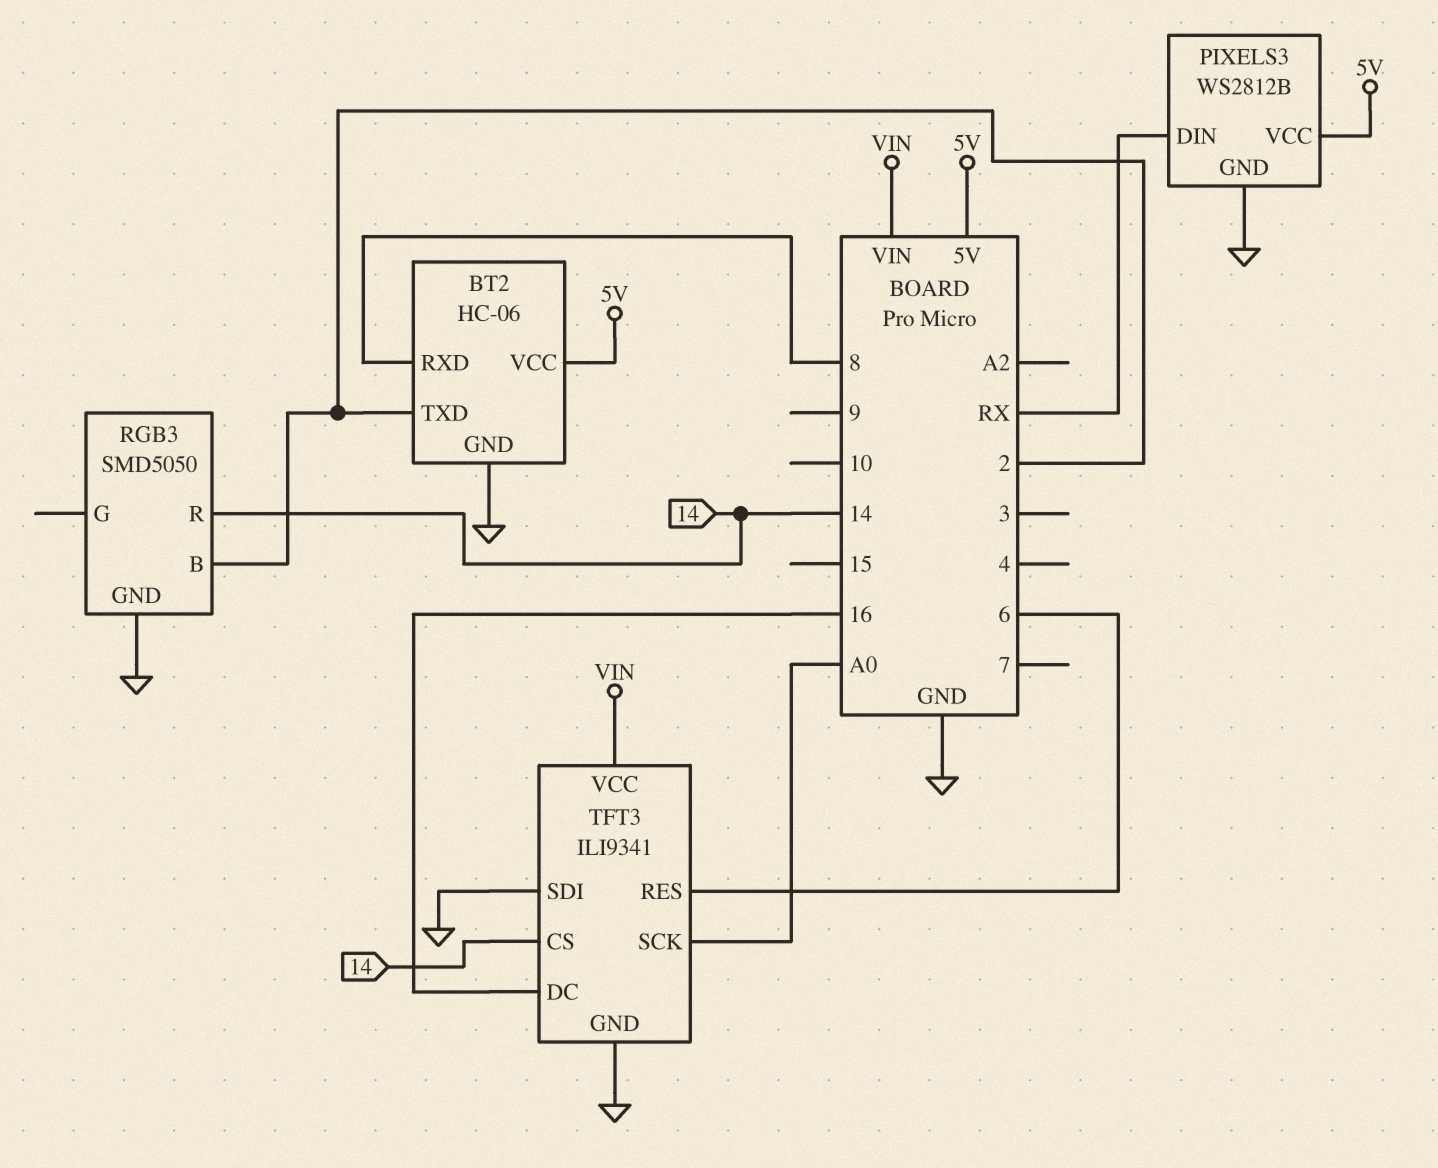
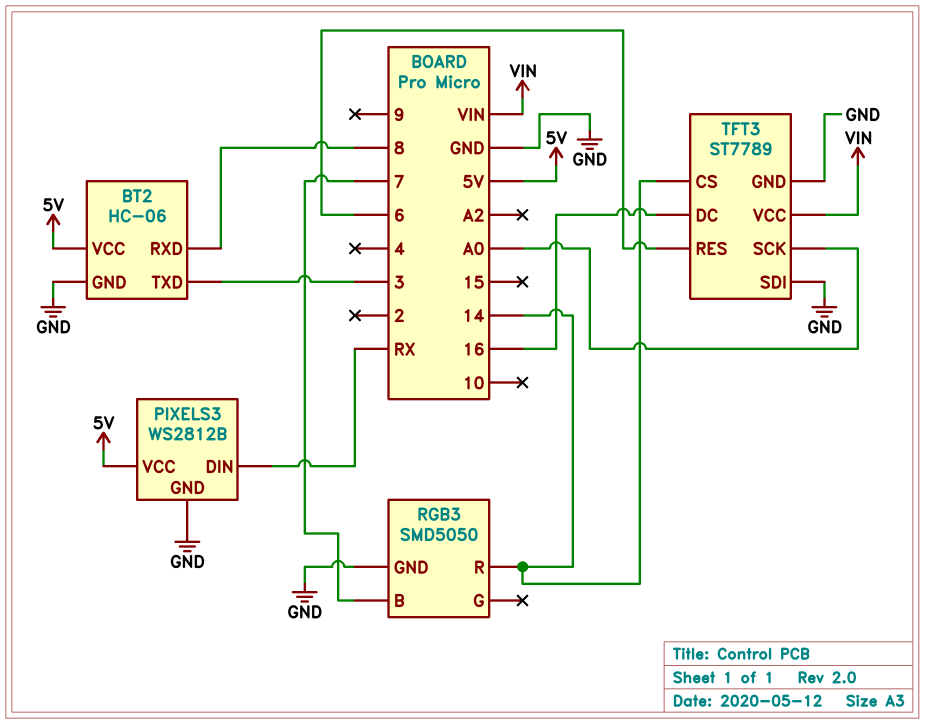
BT2 pin TXD: 2 -> 3
RGB3 pin B: 2 -> 7
TFT3: ILI9341 -> ST7789

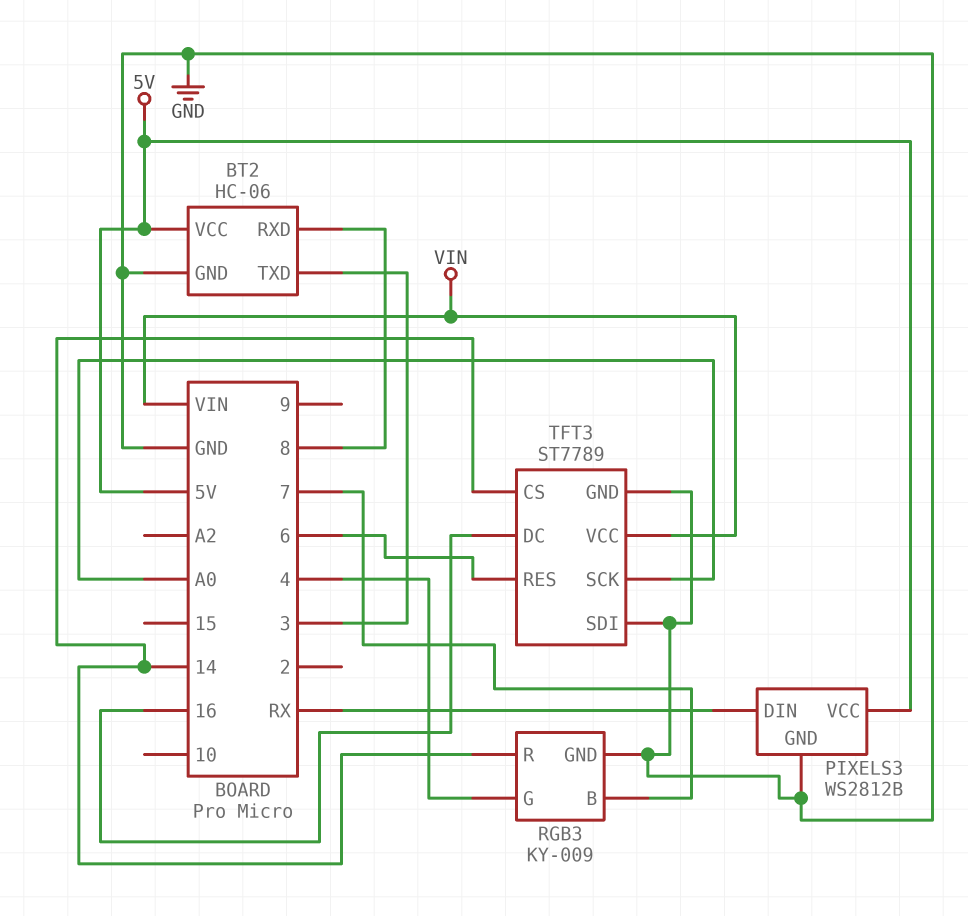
RGB3: SMD5050 -> KY-009
RGB3 pin G: none -> 4

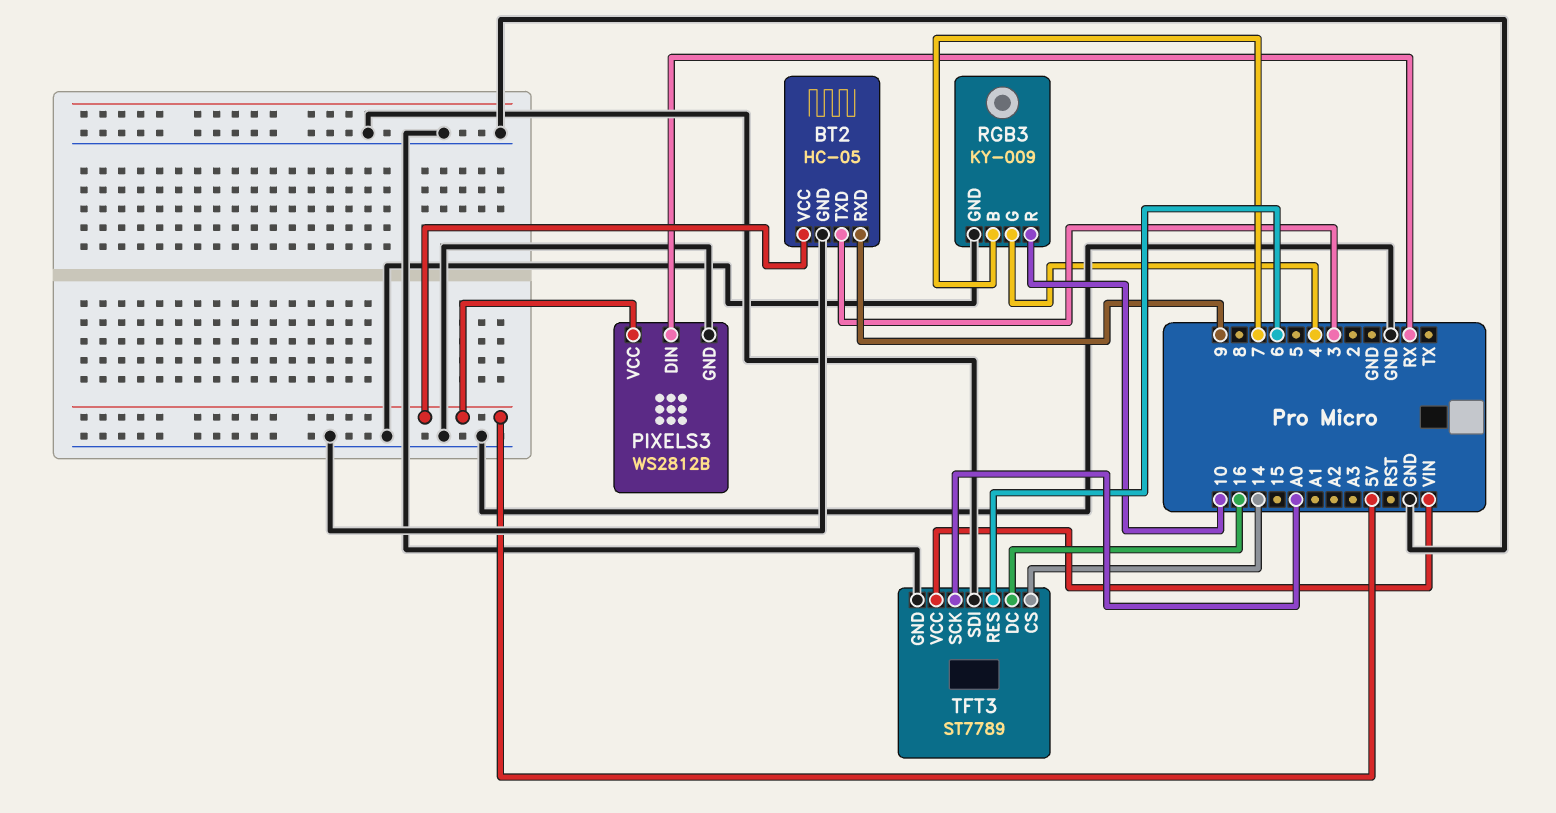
BT2: HC-06 -> HC-05
BT2 pin RXD: 8 -> 9
RGB3 pin R: 14 -> 10

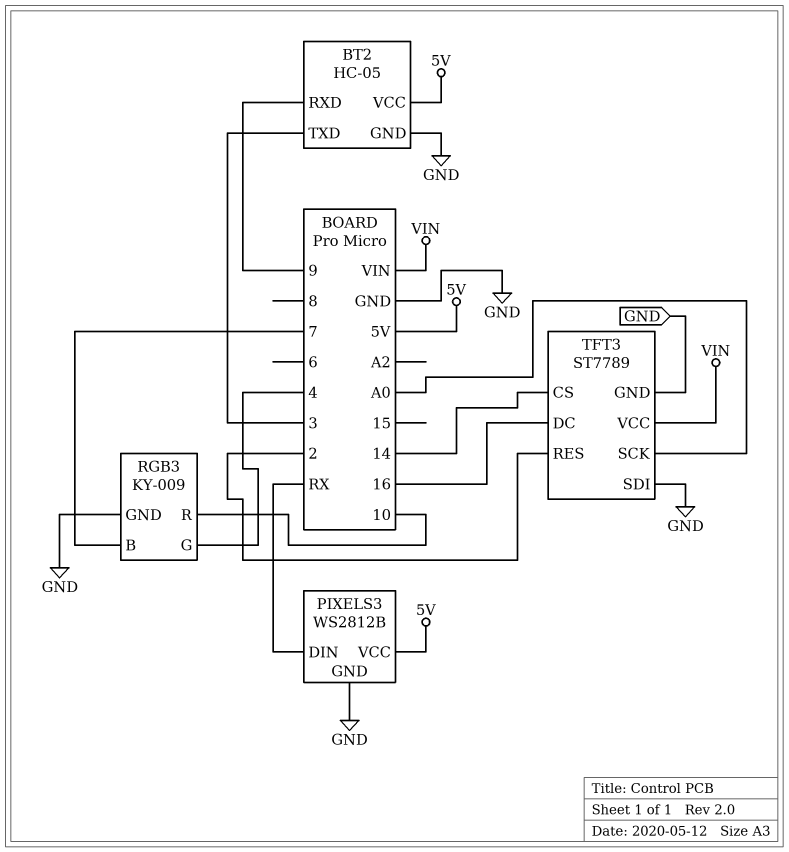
TFT3 pin RES: 6 -> 2

